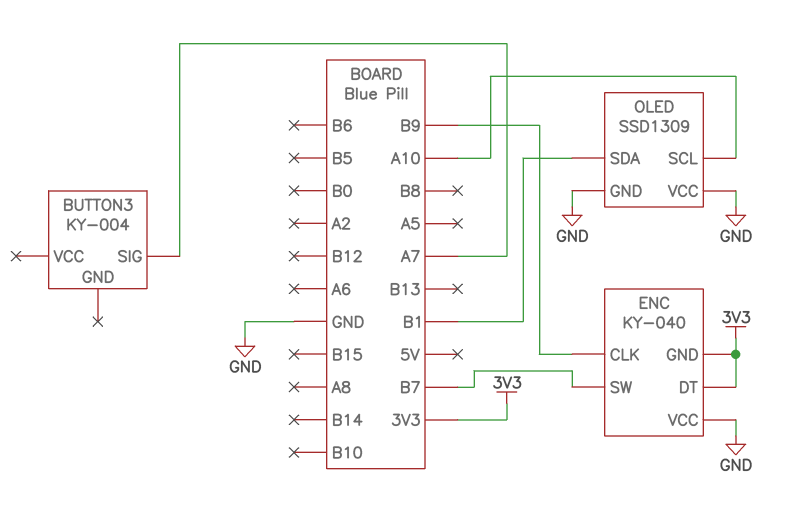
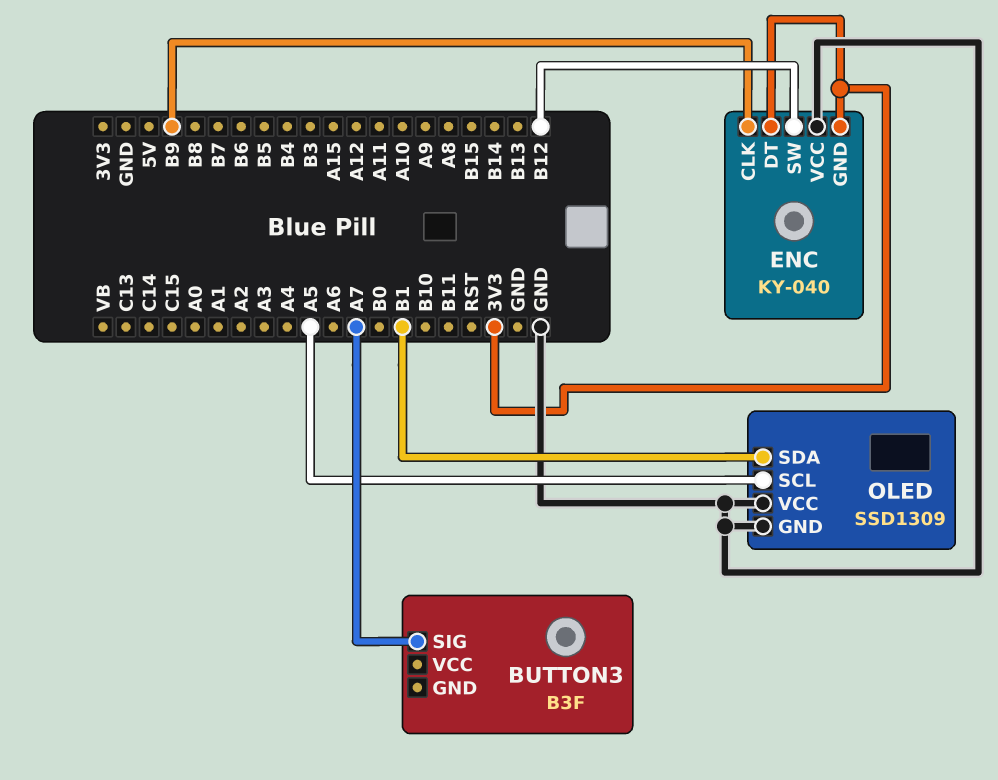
BUTTON3: KY-004 -> B3F
ENC pin SW: B7 -> B12
OLED pin SCL: A10 -> A5

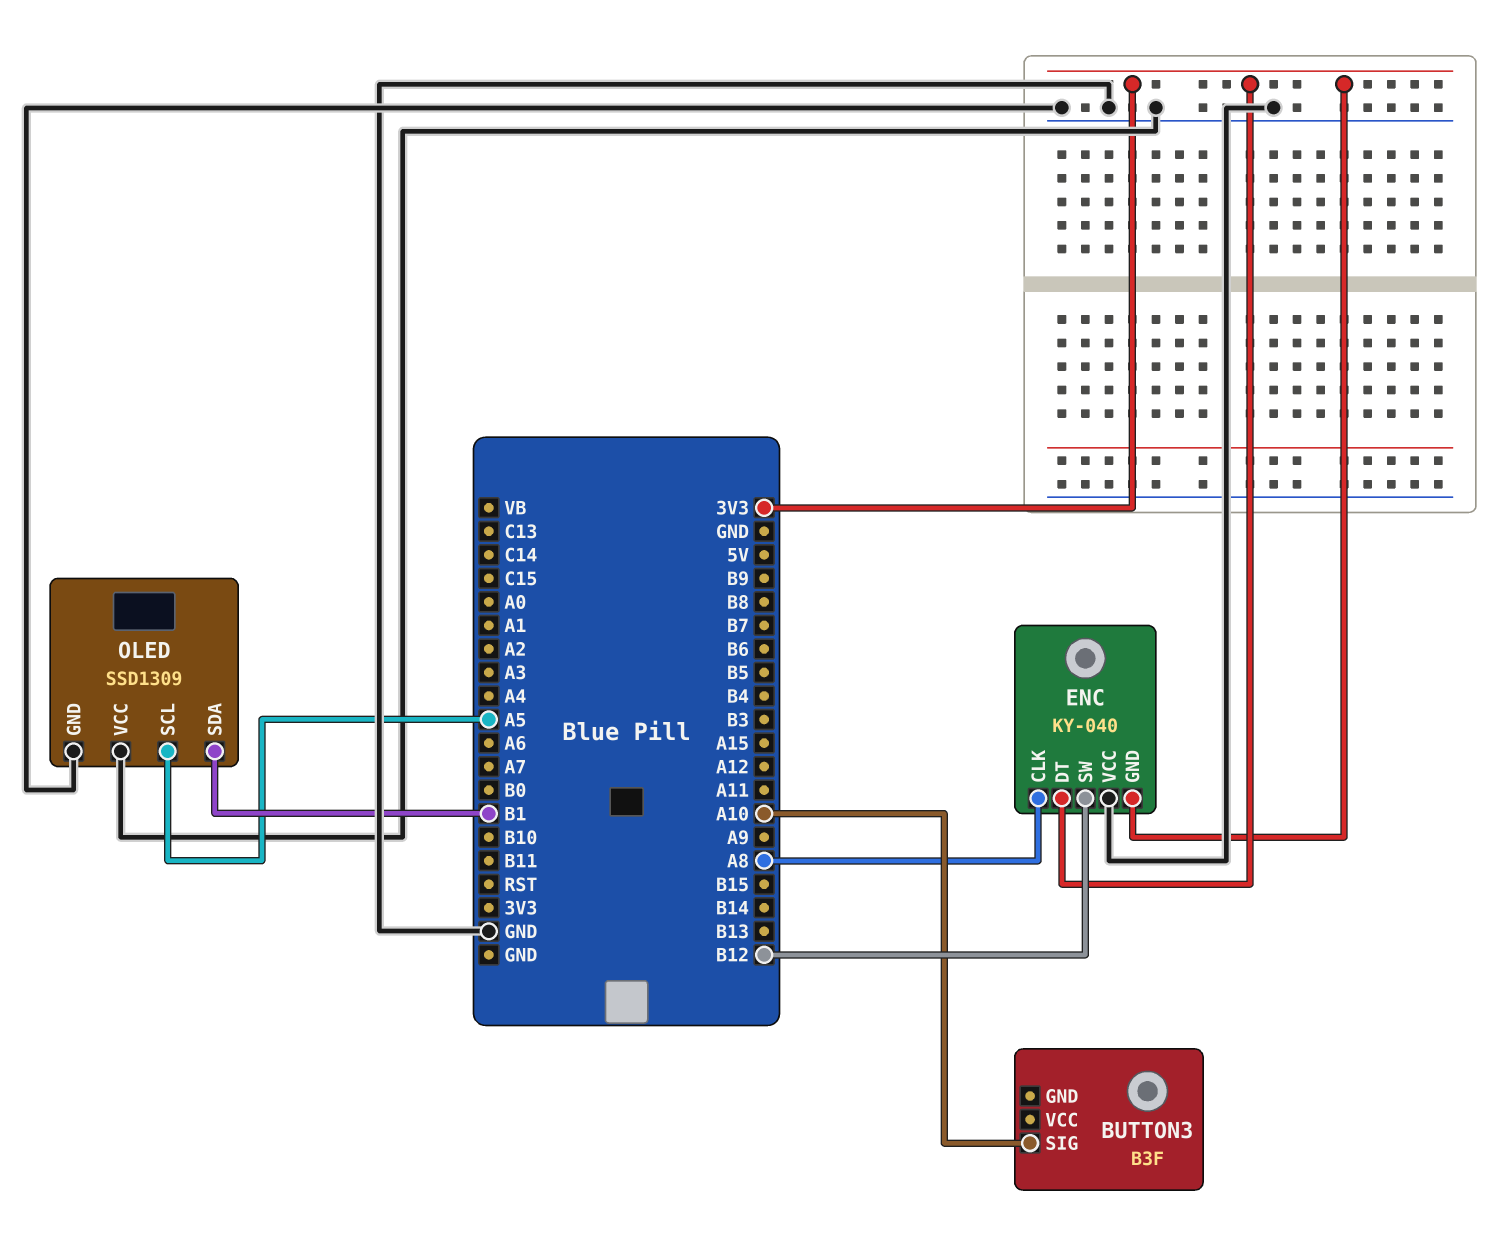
BUTTON3 pin SIG: A7 -> A10
ENC pin CLK: B9 -> A8

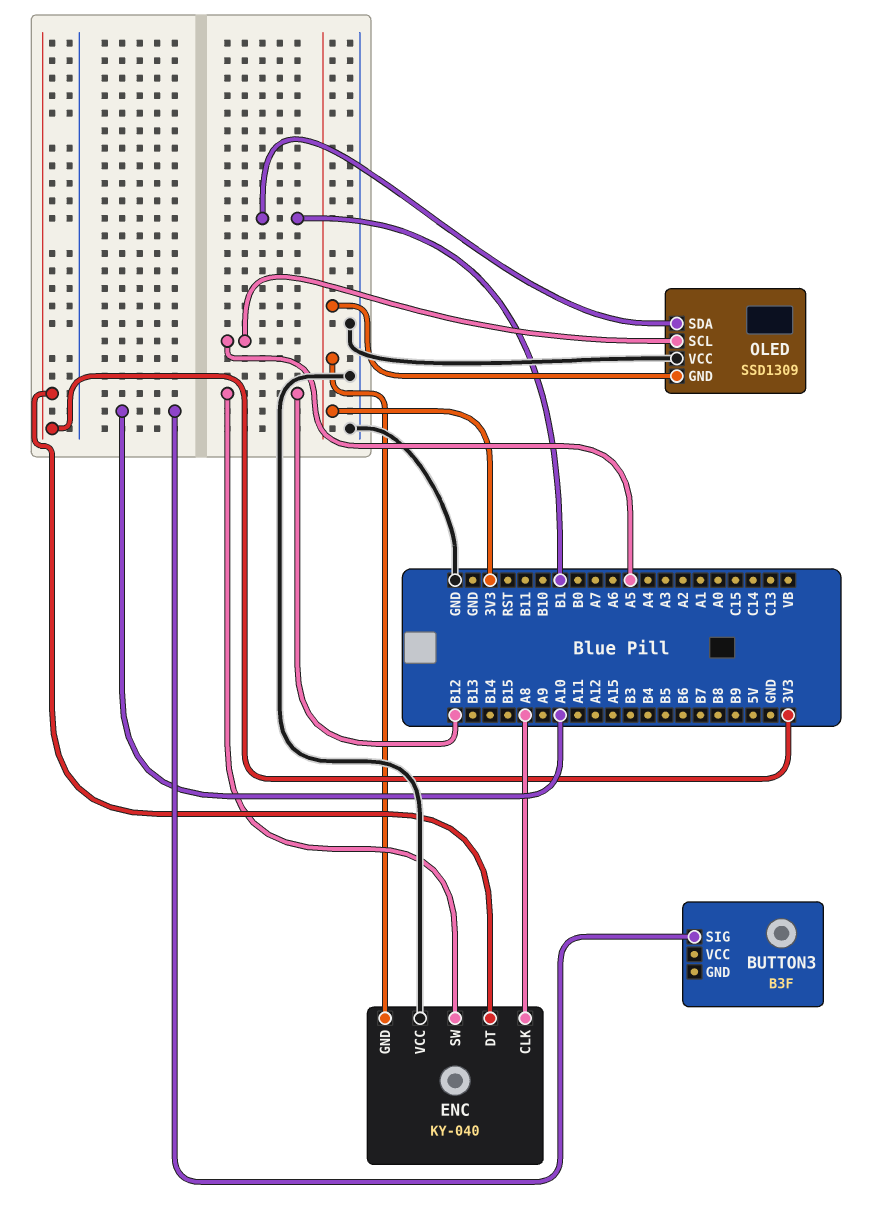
OLED pin GND: GND -> 3V3

